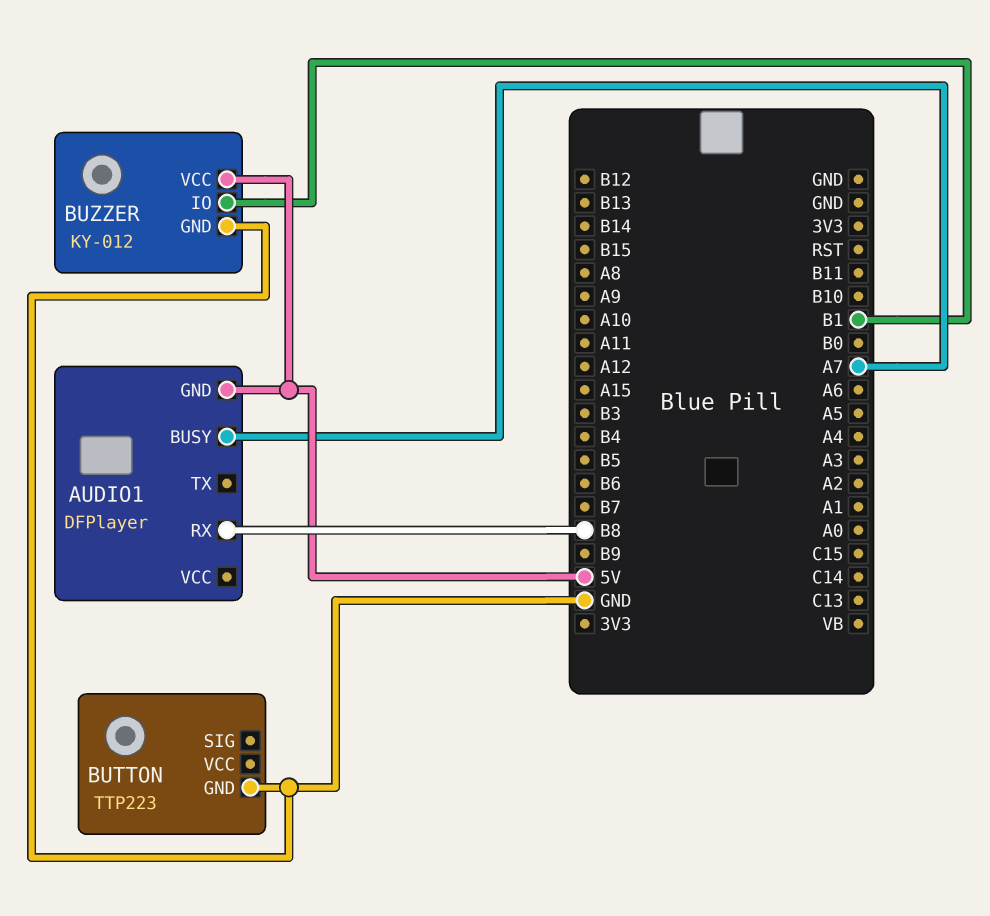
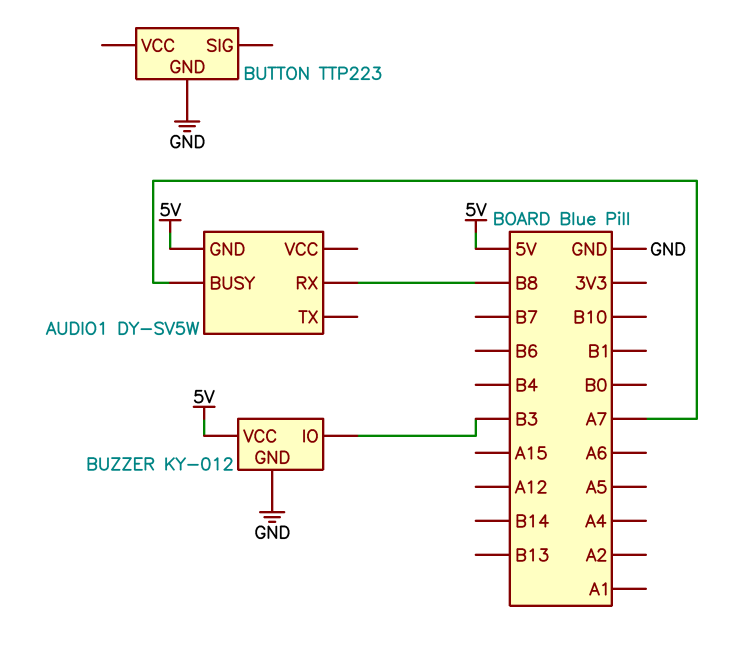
AUDIO1: DFPlayer -> DY-SV5W
BUZZER pin IO: B1 -> B3

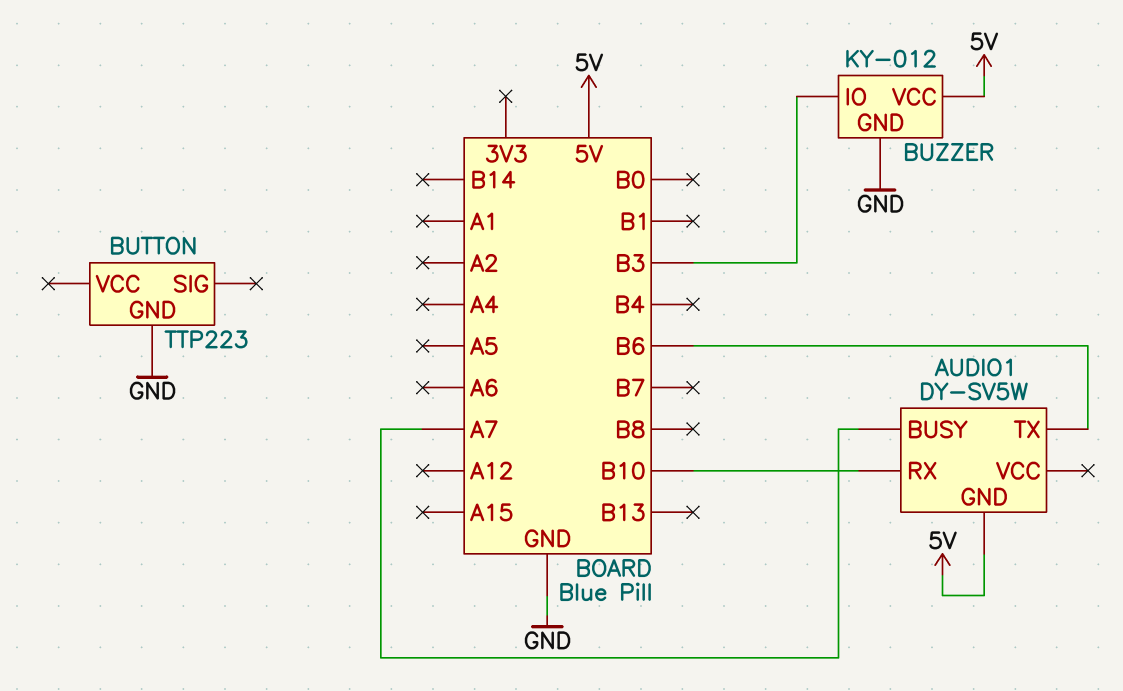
AUDIO1 pin RX: B8 -> B10
AUDIO1 pin TX: none -> B6

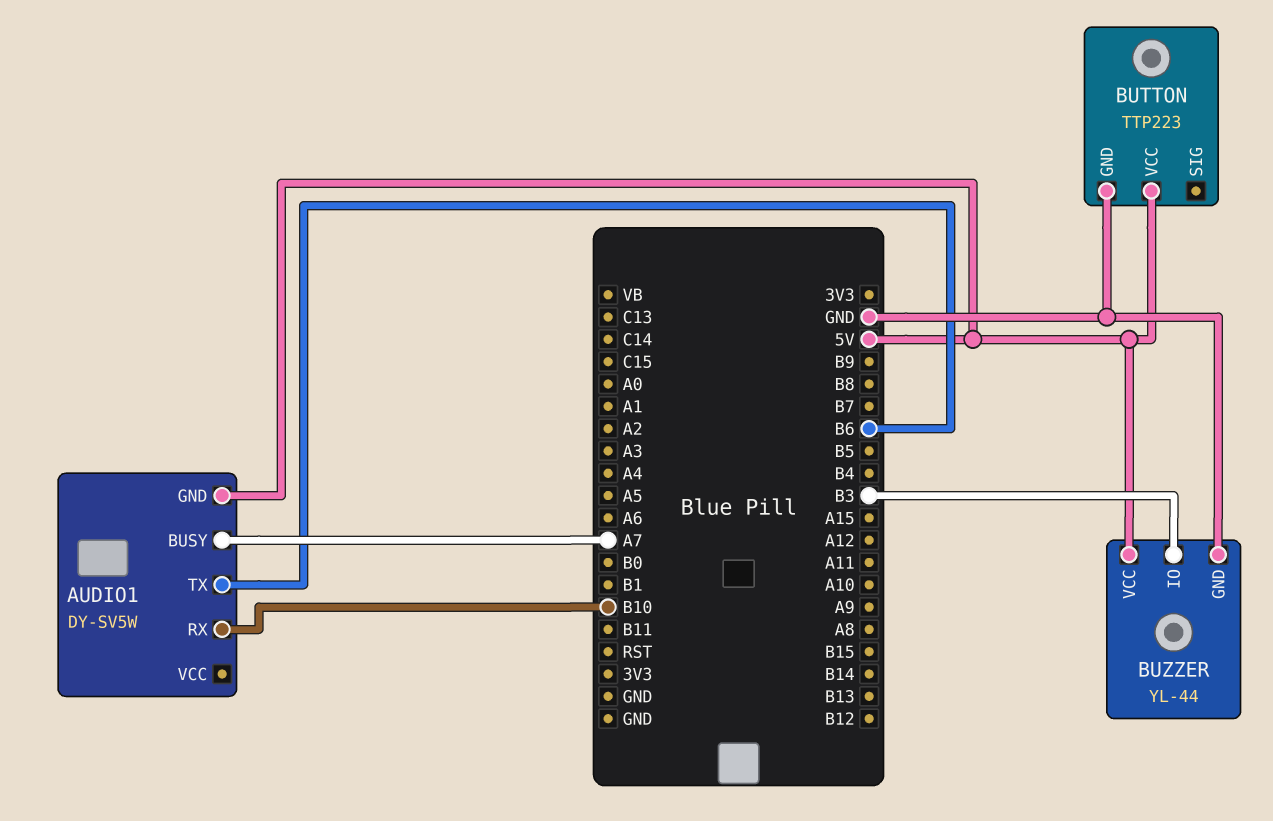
BUTTON pin VCC: none -> 5V
BUZZER: KY-012 -> YL-44

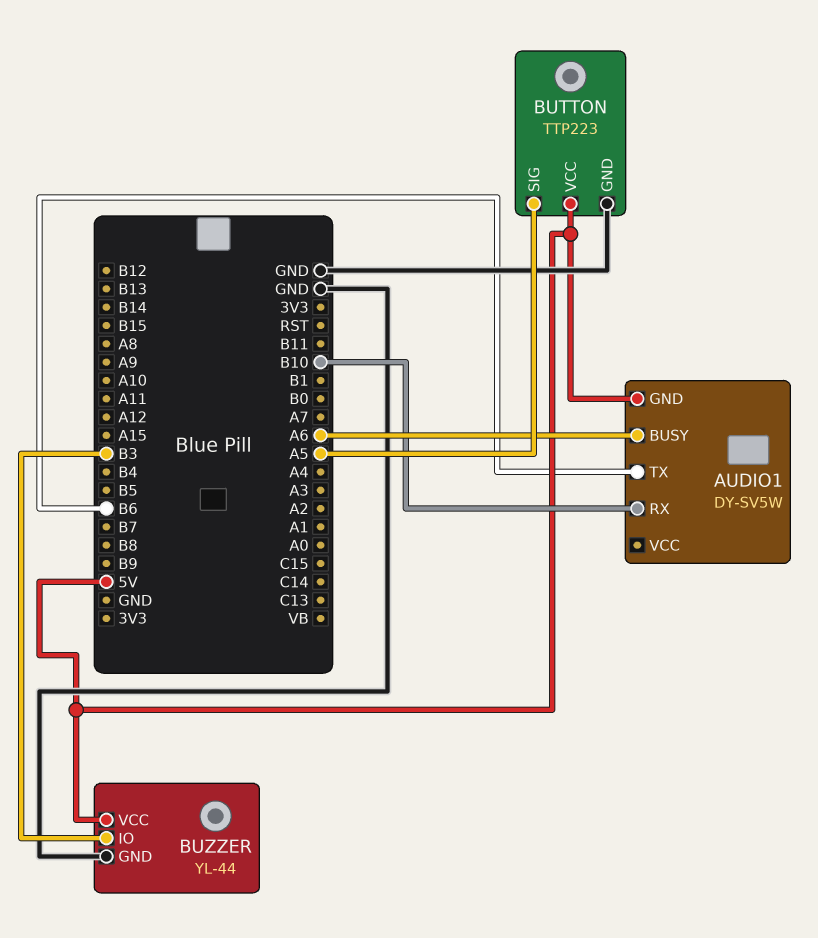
AUDIO1 pin BUSY: A7 -> A6
BUTTON pin SIG: none -> A5

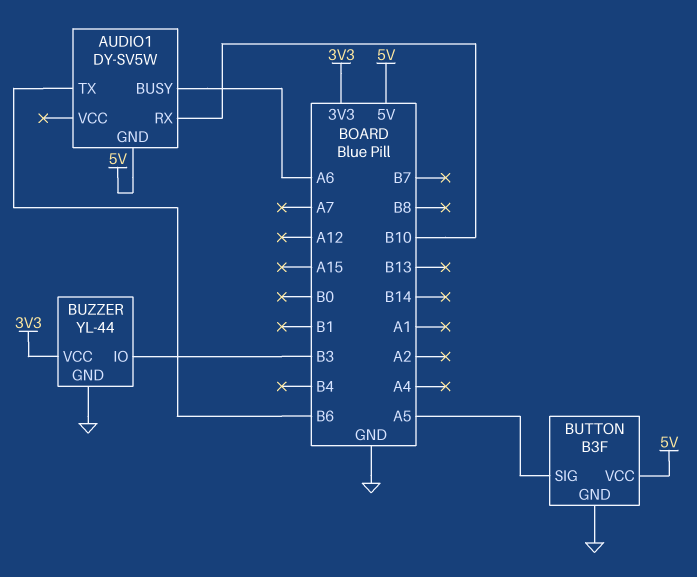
BUTTON: TTP223 -> B3F
BUZZER pin VCC: 5V -> 3V3

